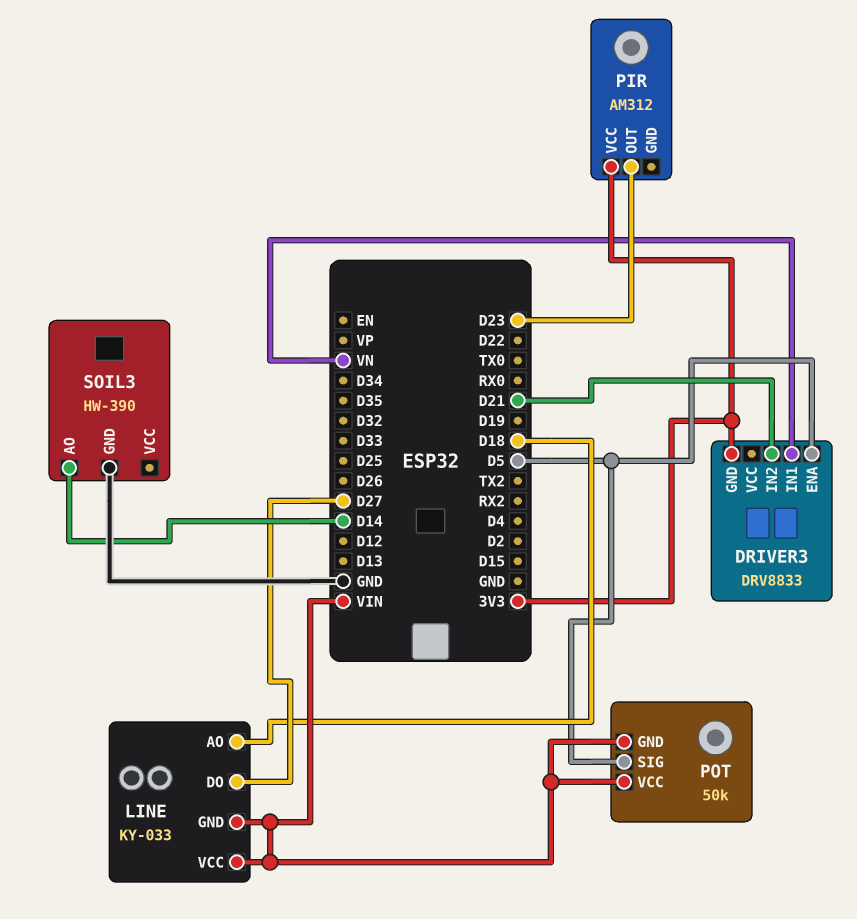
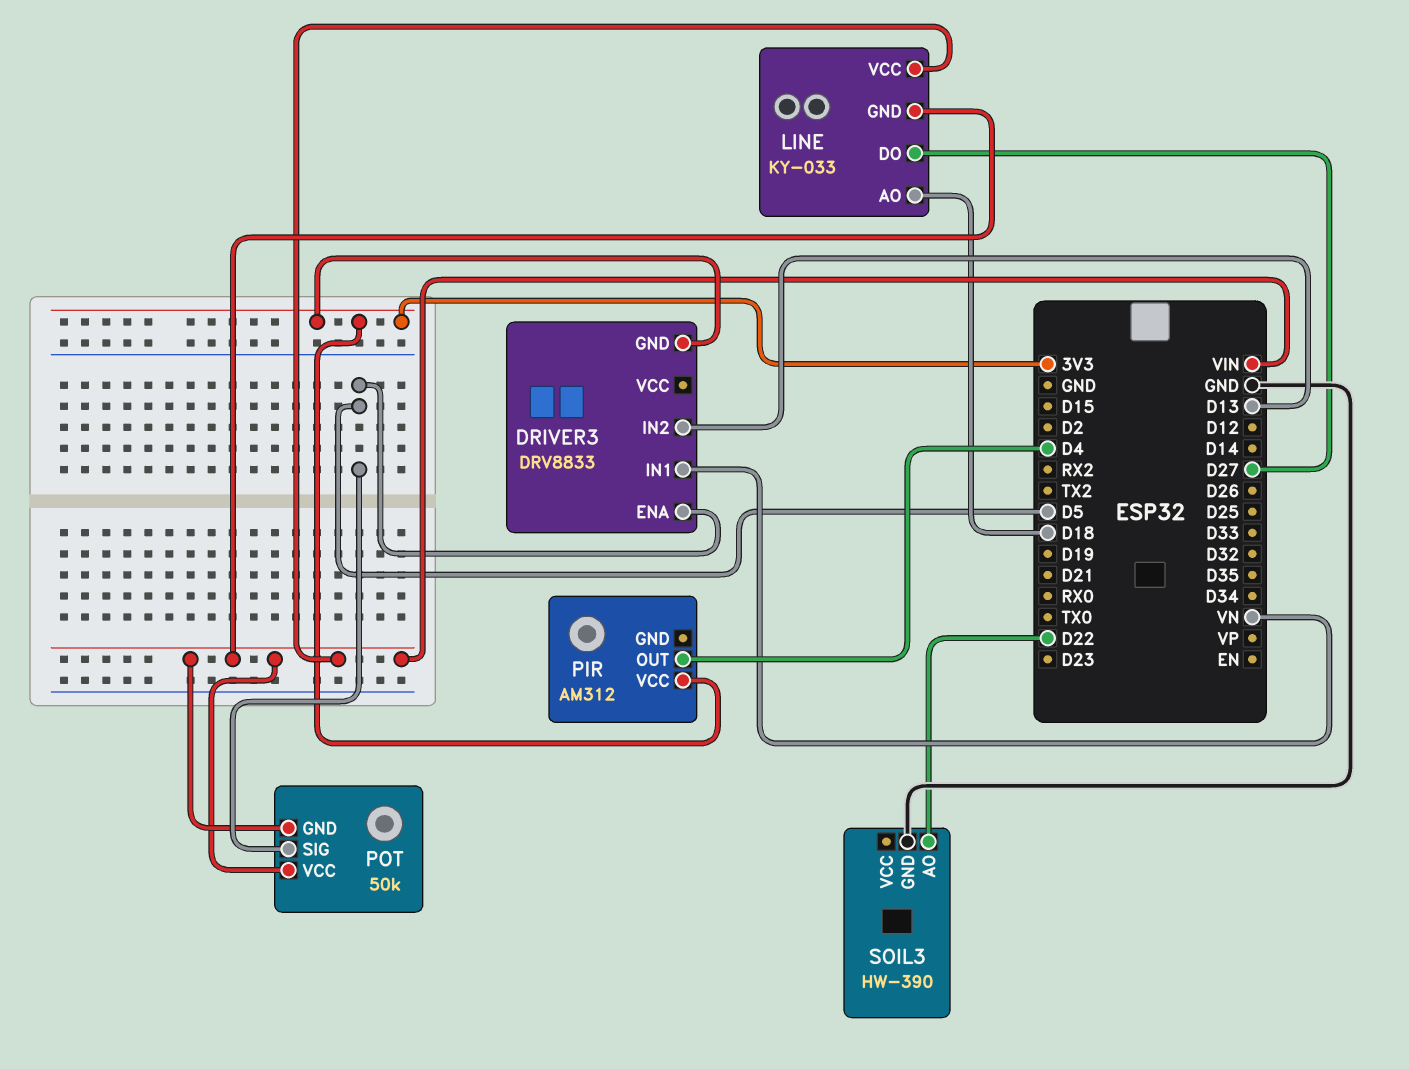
DRIVER3 pin IN2: D21 -> D13
PIR pin OUT: D23 -> D4
SOIL3 pin AO: D14 -> D22

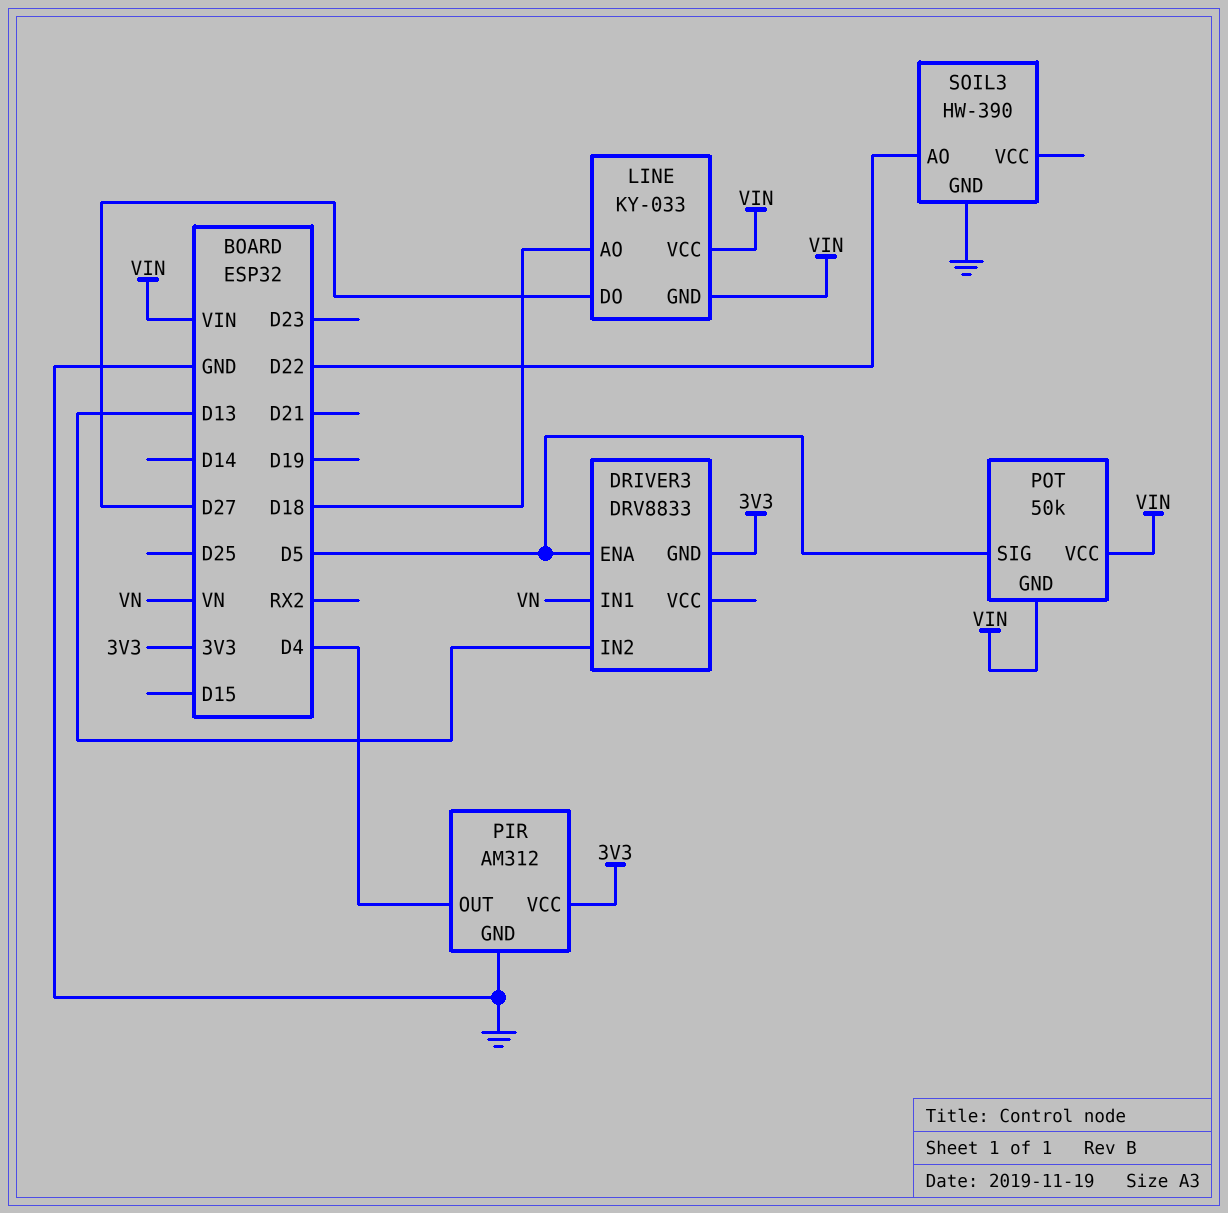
PIR pin GND: none -> GND

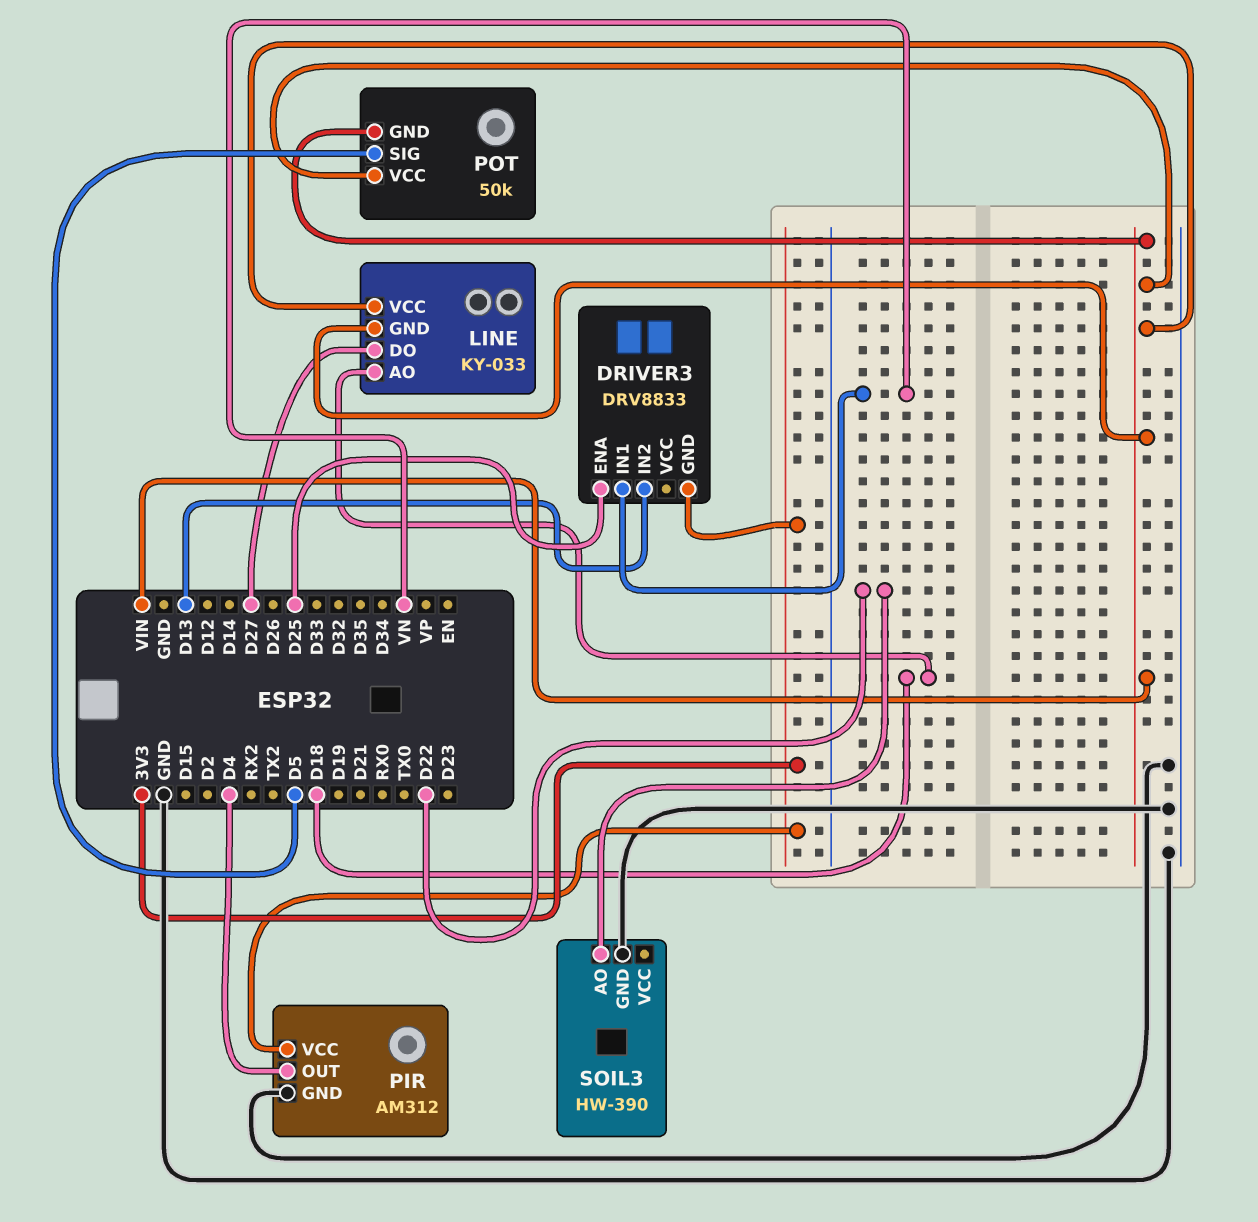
DRIVER3 pin ENA: D5 -> D25

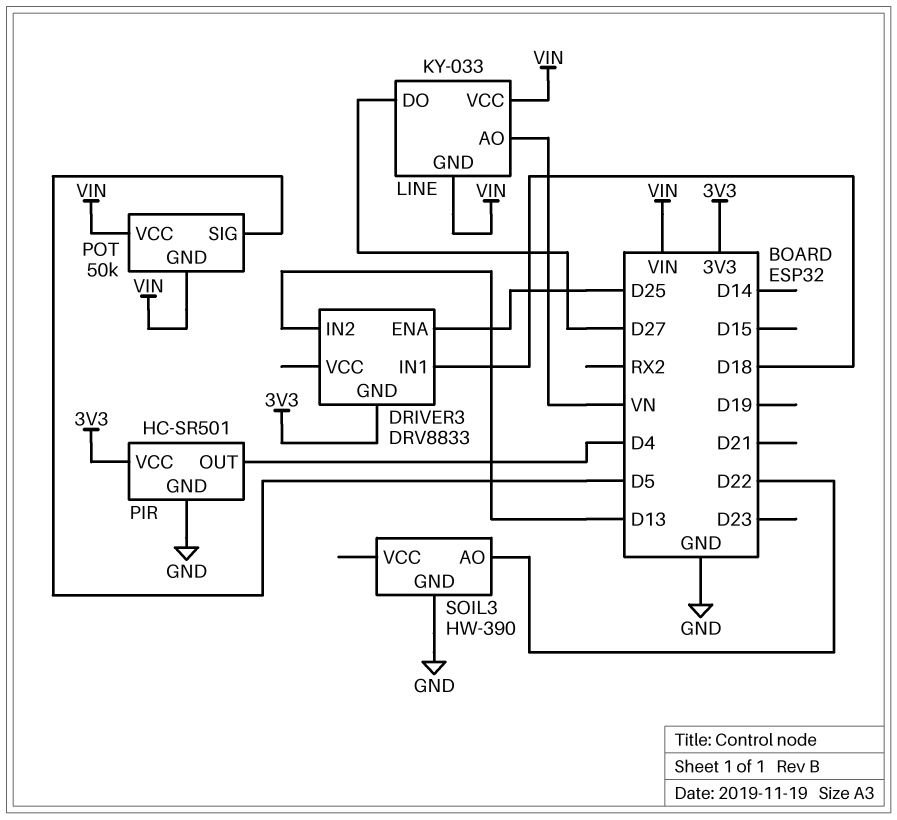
DRIVER3 pin IN1: VN -> D18
LINE pin AO: D18 -> VN
PIR: AM312 -> HC-SR501

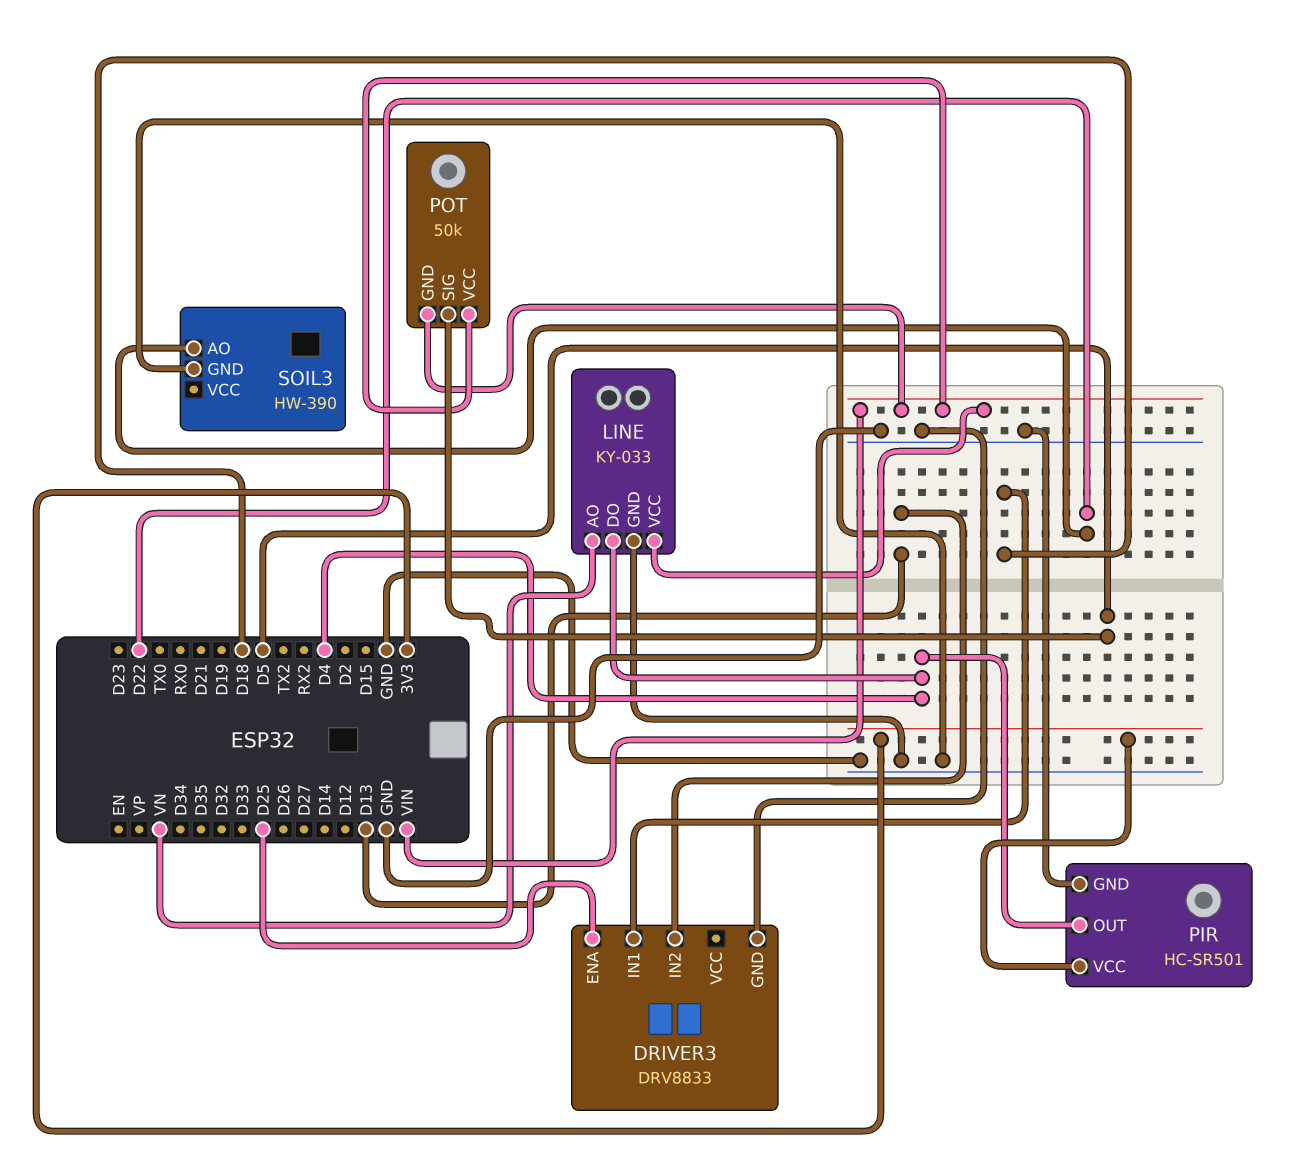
DRIVER3 pin GND: 3V3 -> GND
LINE pin DO: D27 -> D4
LINE pin GND: VIN -> GND

